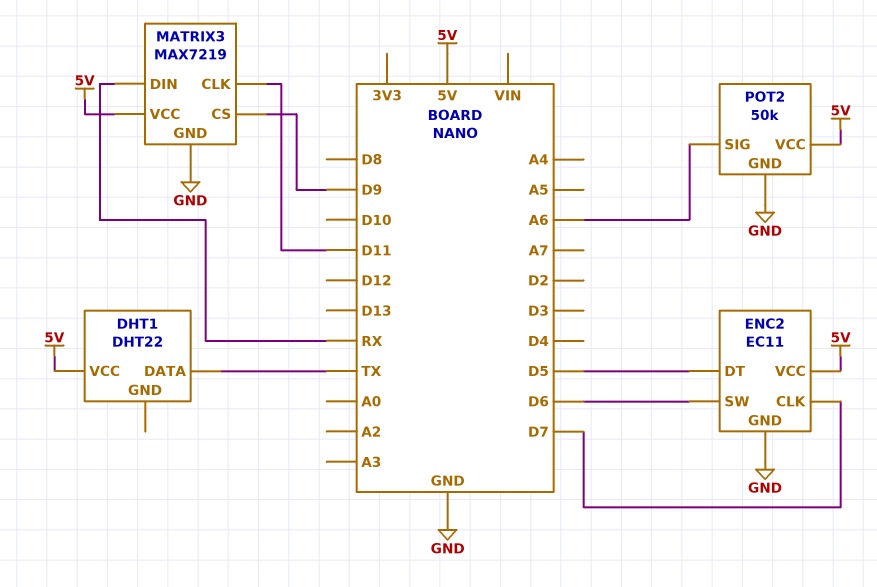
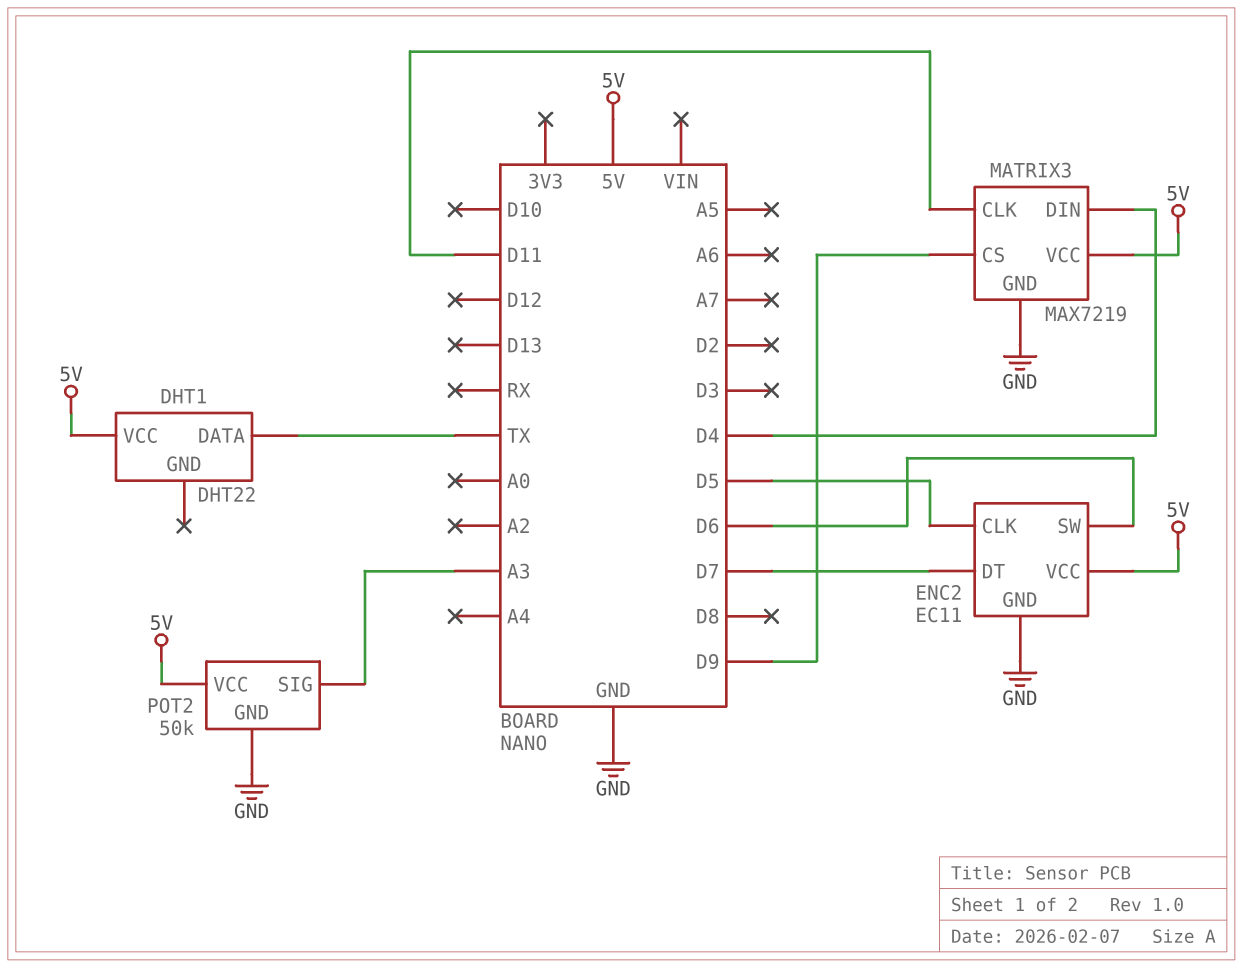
ENC2 pin CLK: D7 -> D5
ENC2 pin DT: D5 -> D7
MATRIX3 pin DIN: RX -> D4
POT2 pin SIG: A6 -> A3

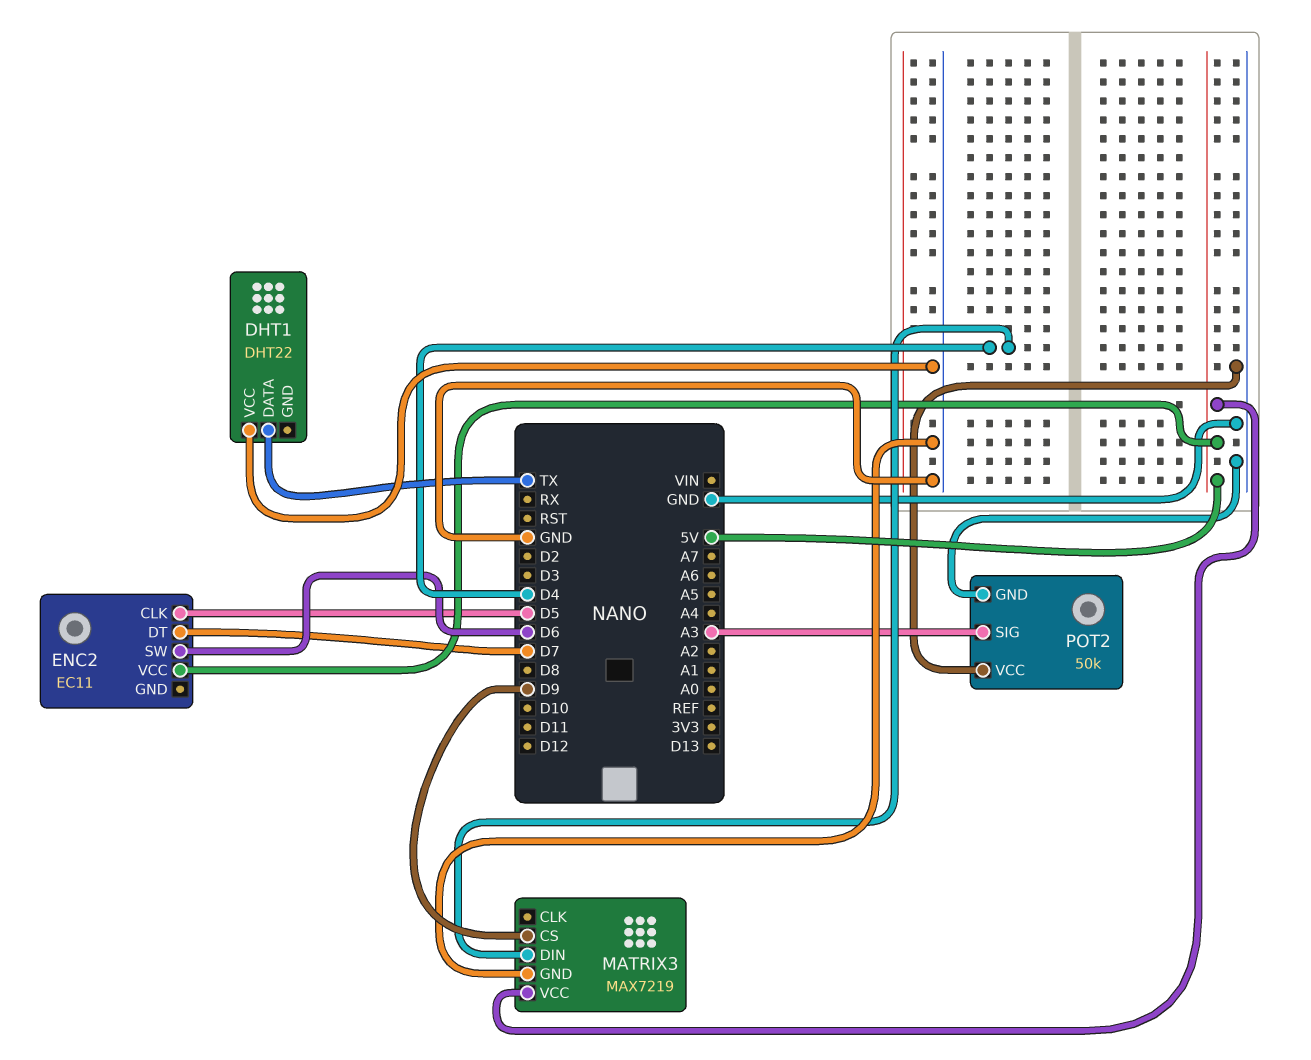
DHT1 pin VCC: 5V -> GND
ENC2 pin GND: GND -> none
MATRIX3 pin CLK: D11 -> none
POT2 pin VCC: 5V -> GND

